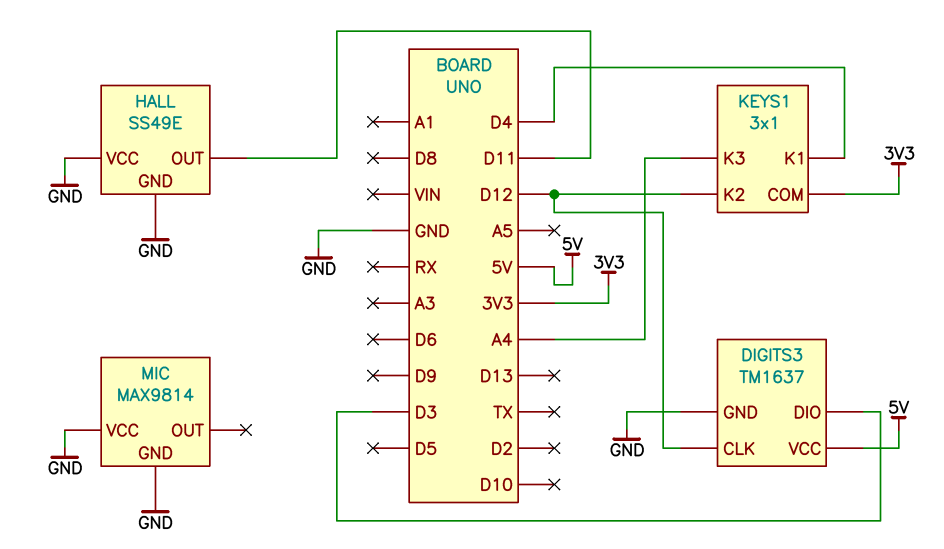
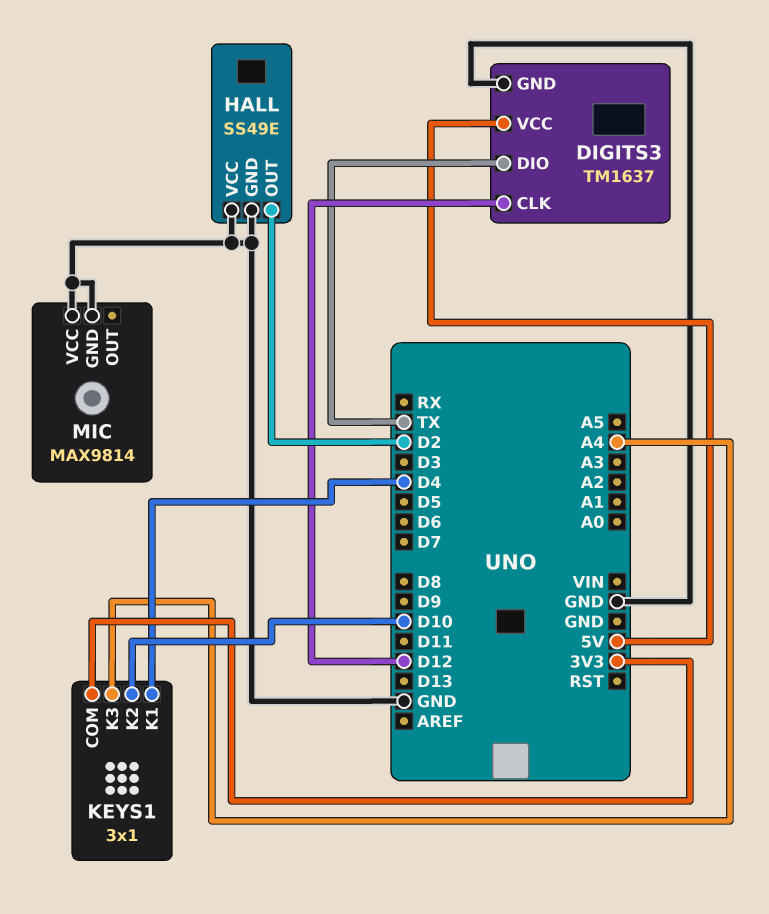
DIGITS3 pin DIO: D3 -> TX
HALL pin OUT: D11 -> D2
KEYS1 pin K2: D12 -> D10

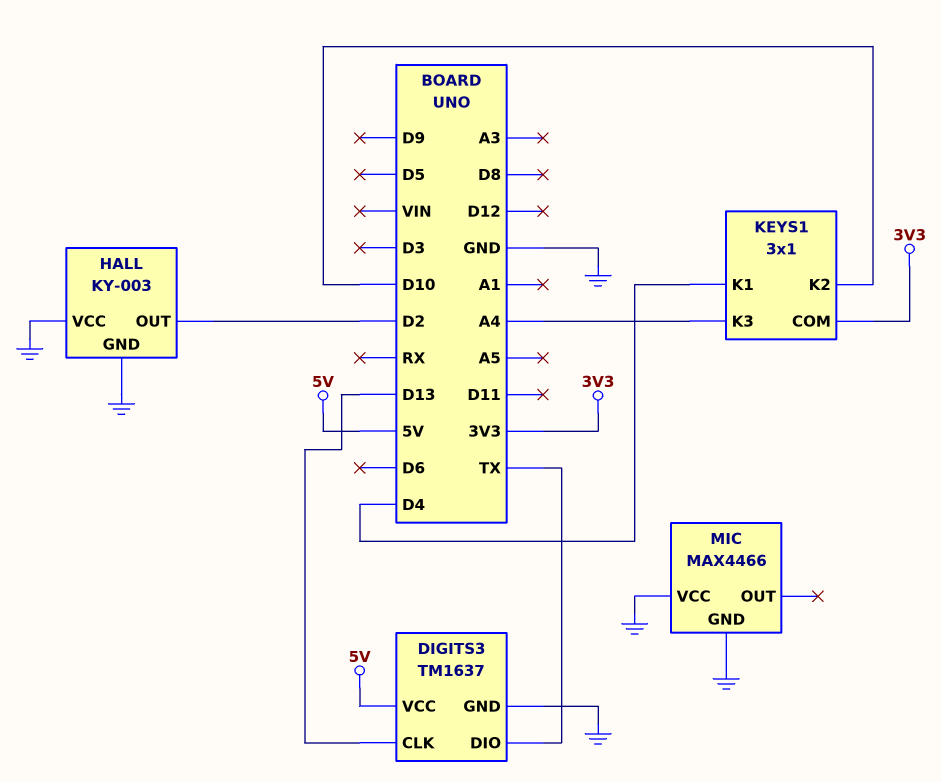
DIGITS3 pin CLK: D12 -> D13
HALL: SS49E -> KY-003
MIC: MAX9814 -> MAX4466

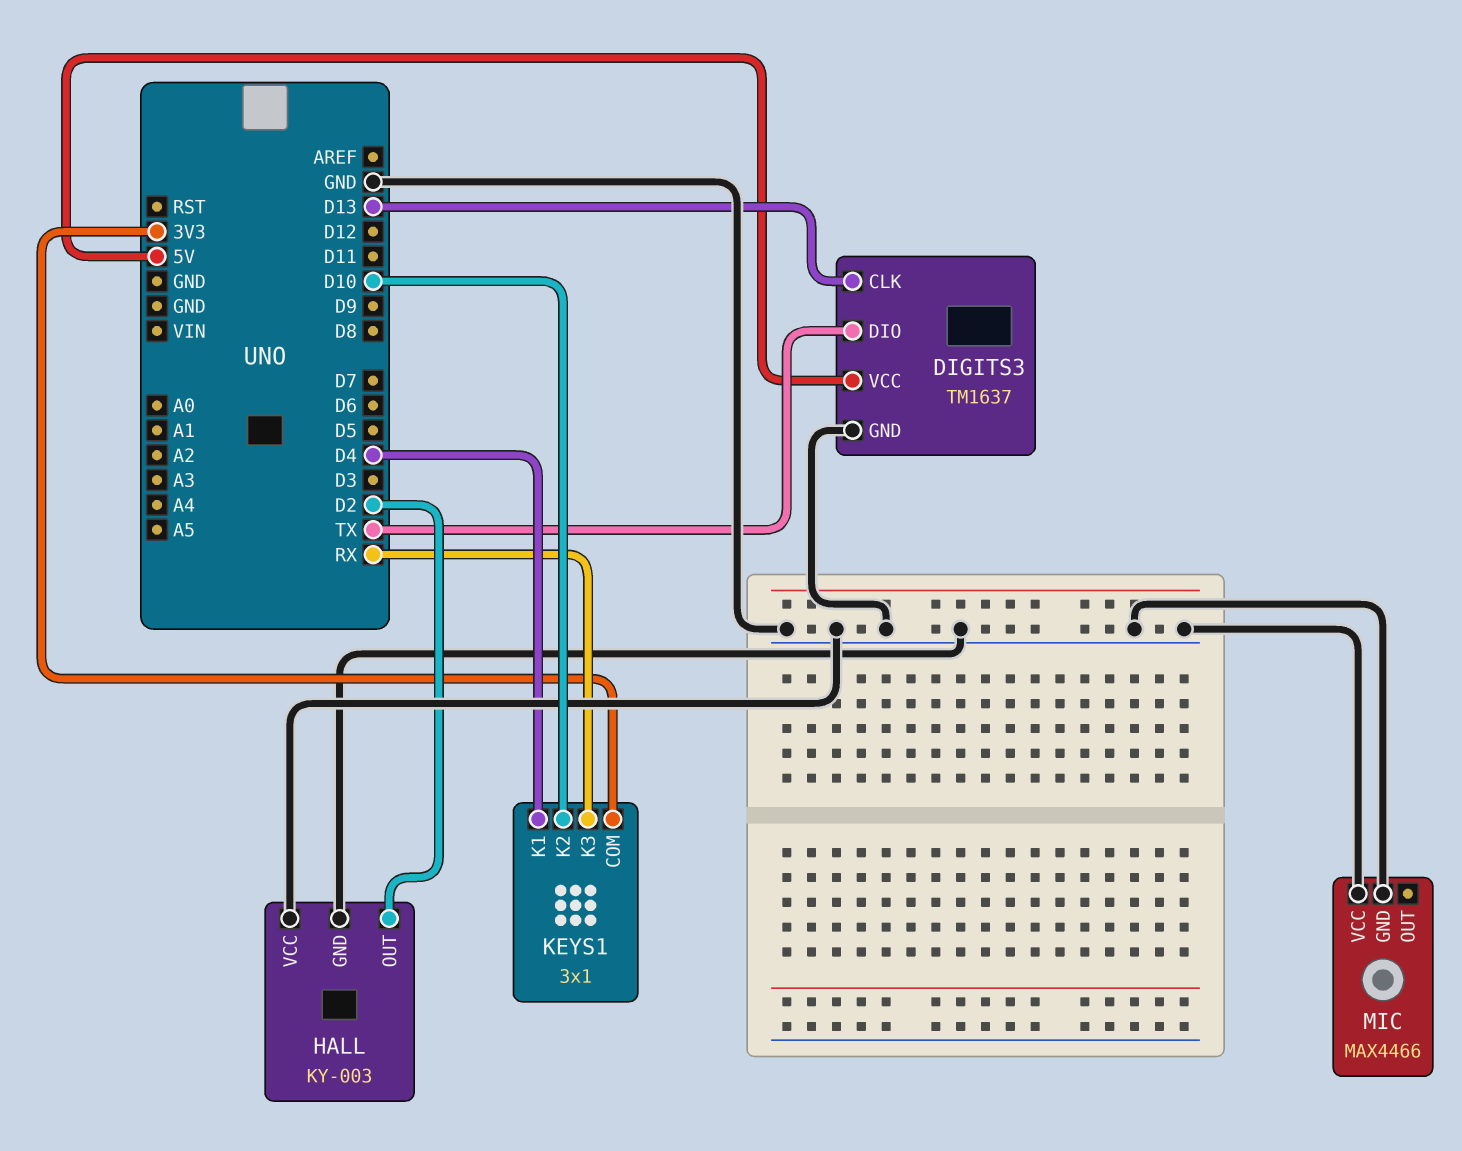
KEYS1 pin K3: A4 -> RX

